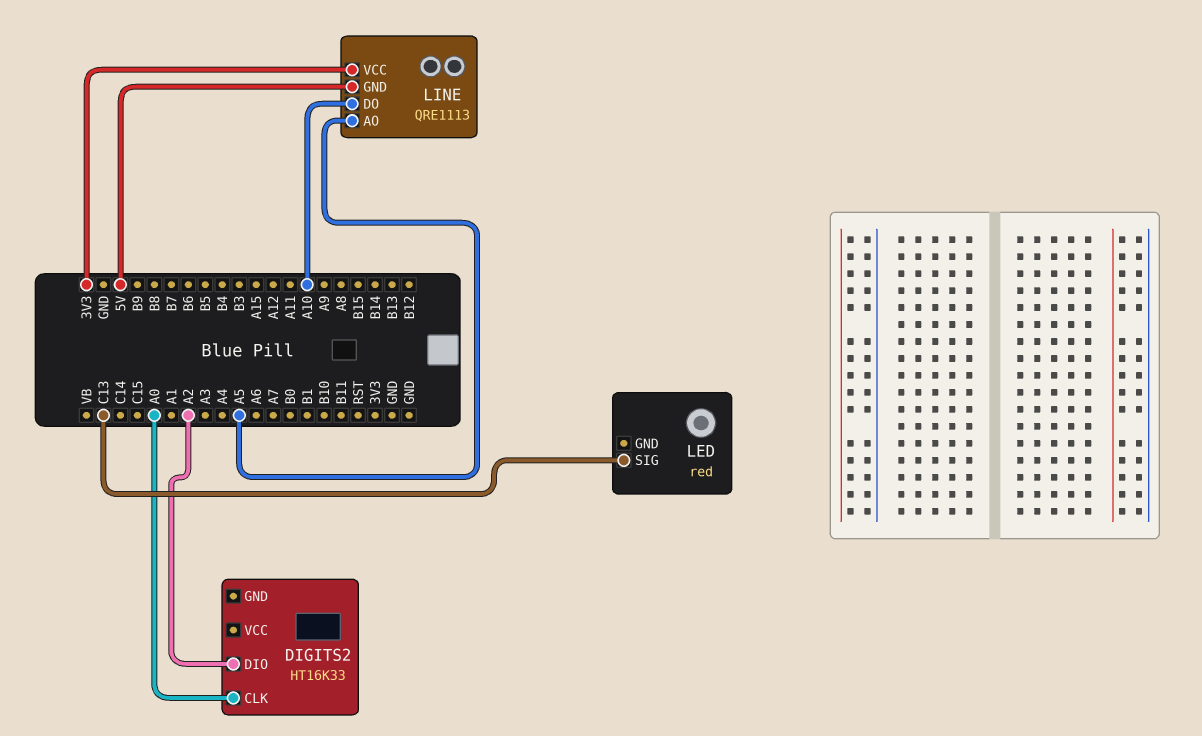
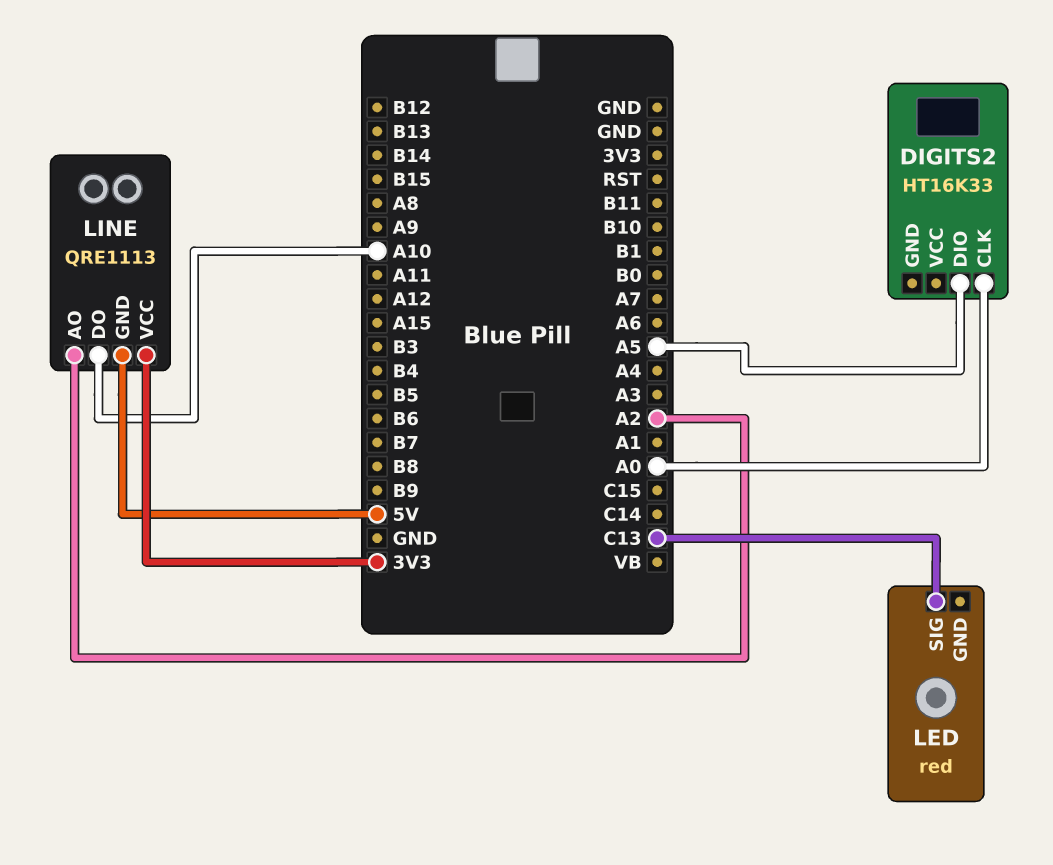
DIGITS2 pin DIO: A2 -> A5
LINE pin AO: A5 -> A2

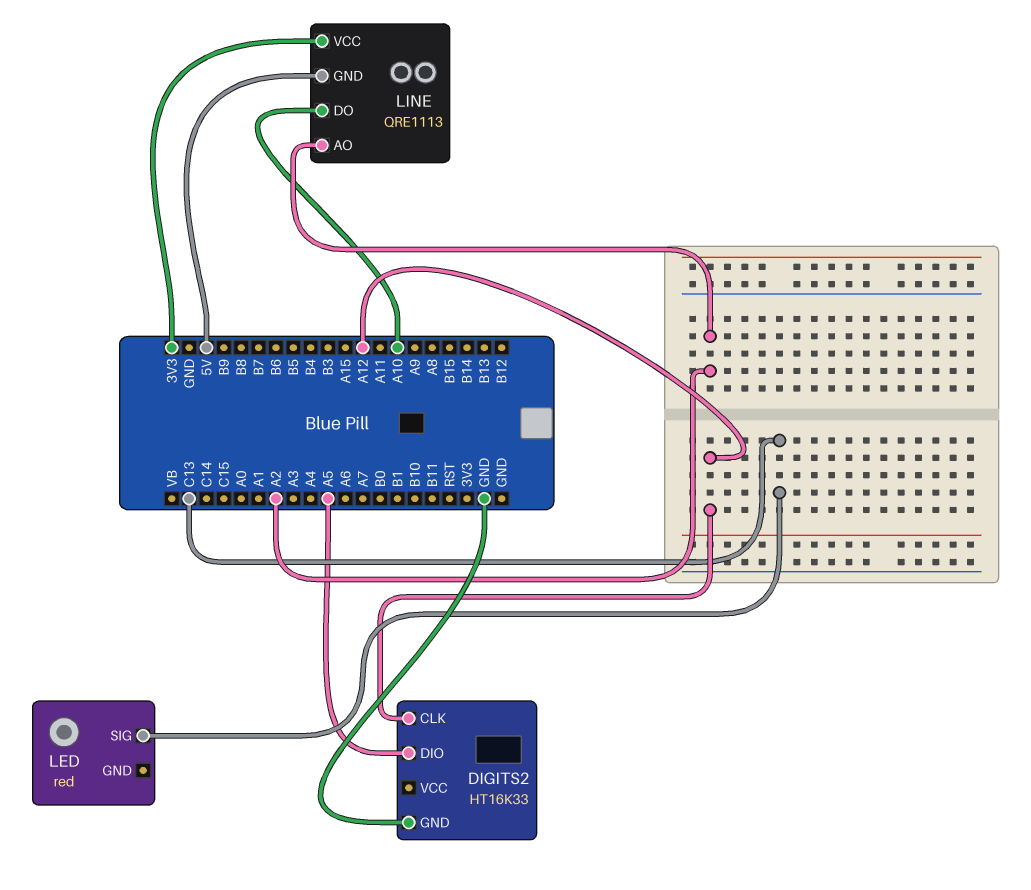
DIGITS2 pin CLK: A0 -> A12
DIGITS2 pin GND: none -> GND

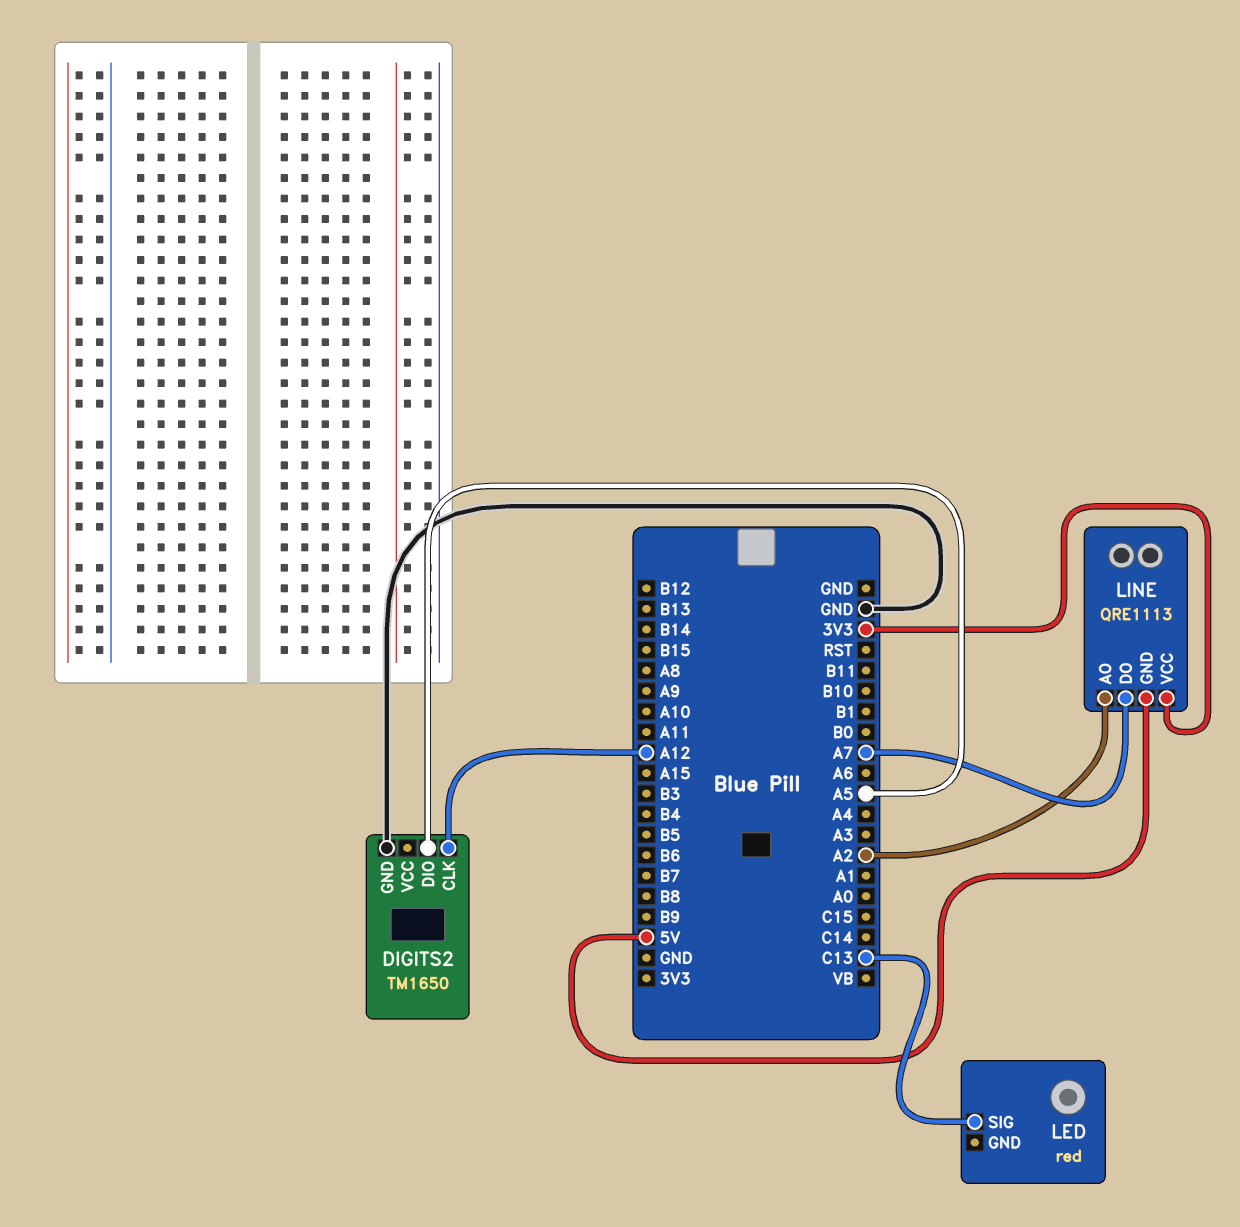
DIGITS2: HT16K33 -> TM1650
LINE pin DO: A10 -> A7

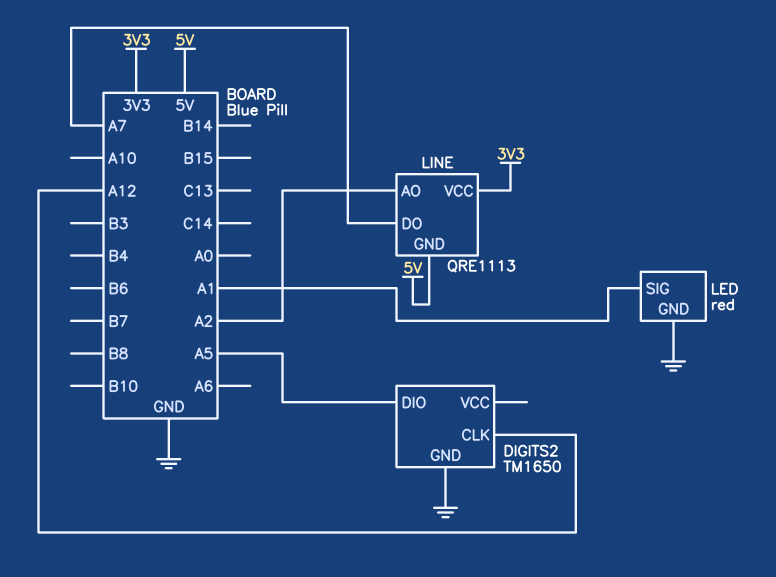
LED pin GND: none -> GND
LED pin SIG: C13 -> A1

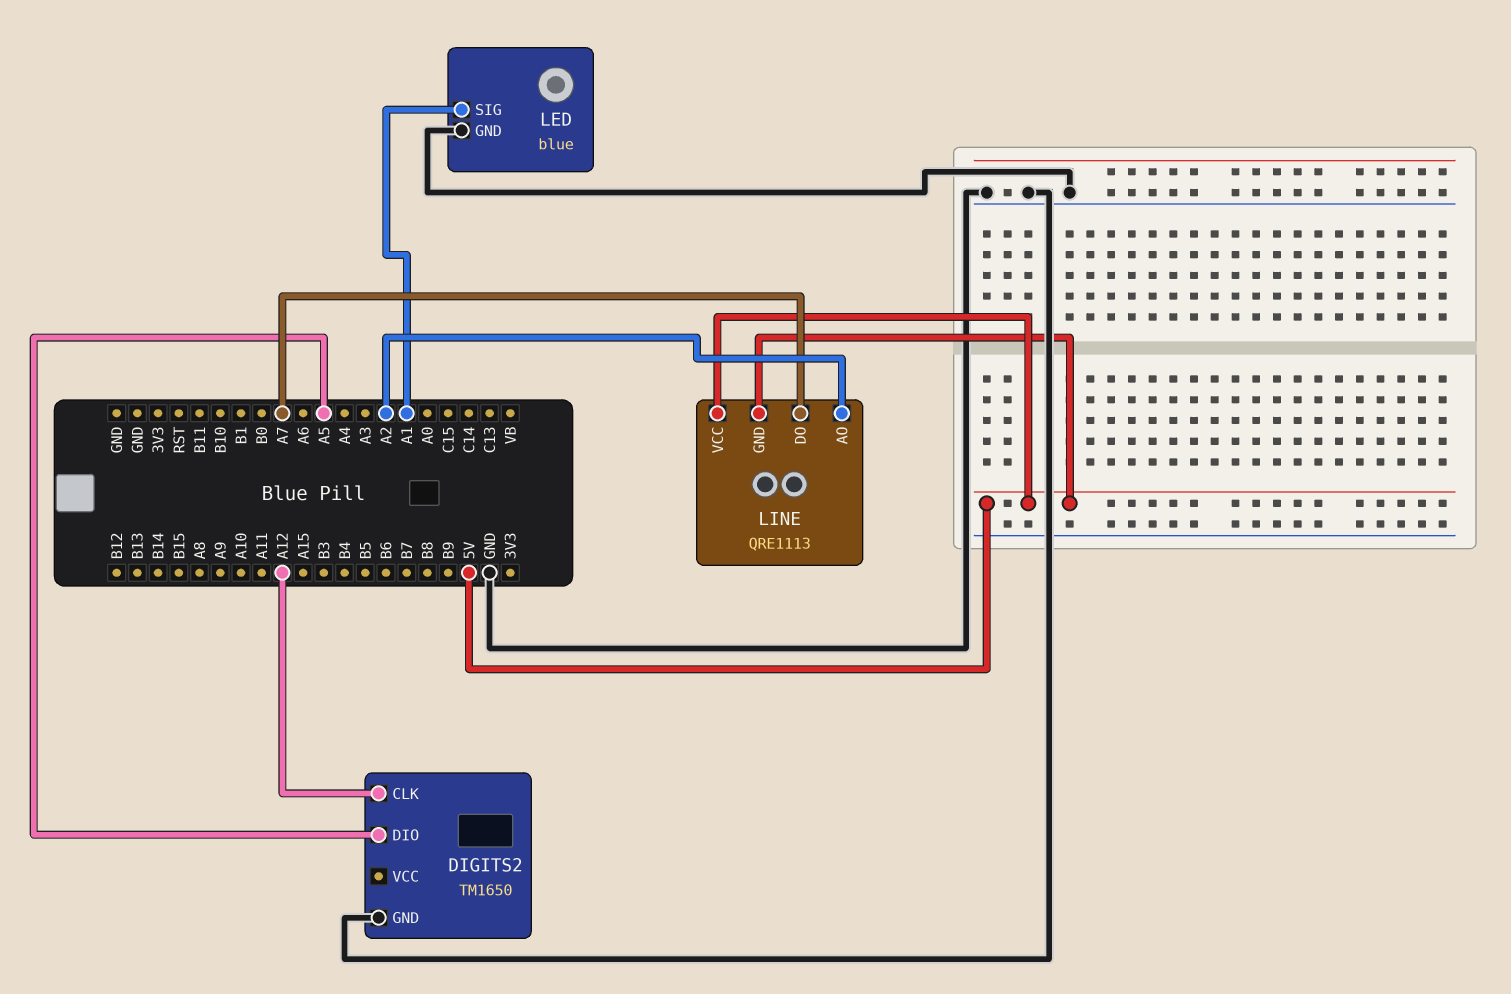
LED: red -> blue
LINE pin VCC: 3V3 -> 5V

